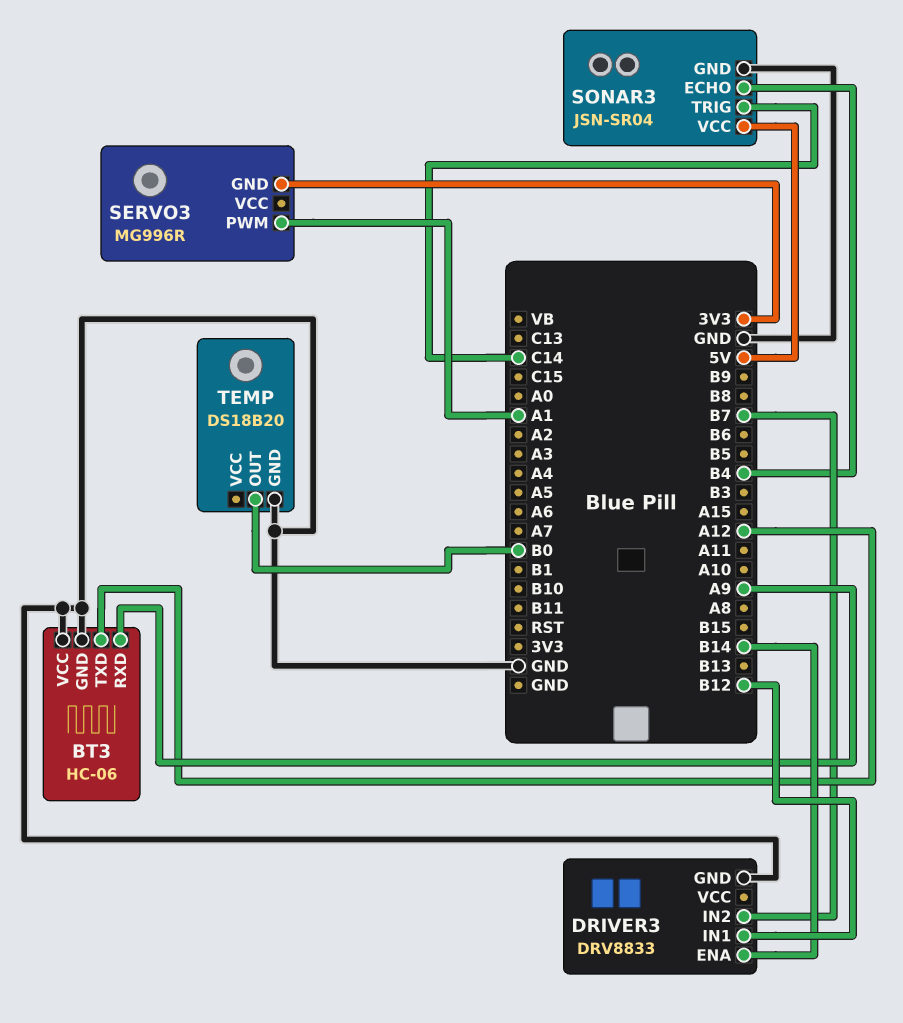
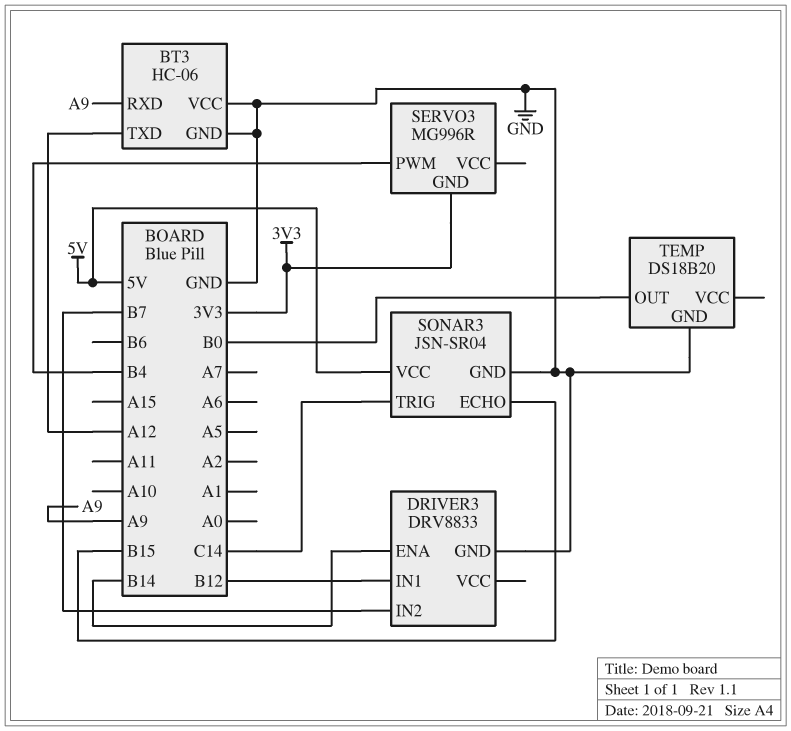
SERVO3 pin PWM: A1 -> B4
SONAR3 pin ECHO: B4 -> B15

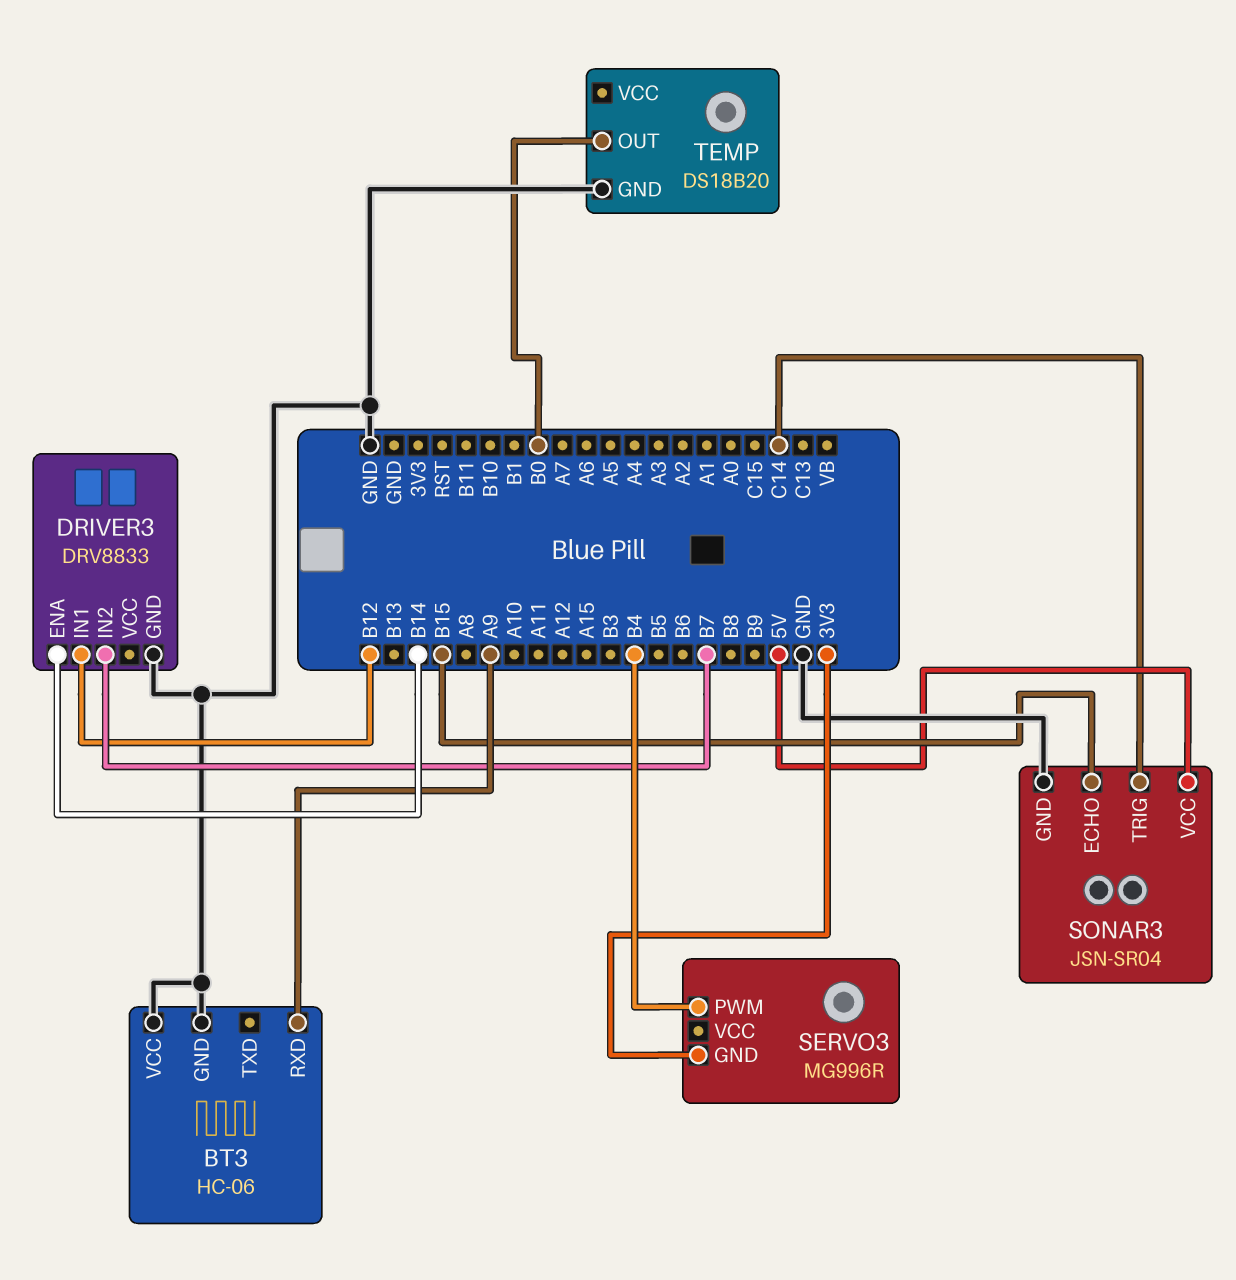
BT3 pin TXD: A12 -> none

